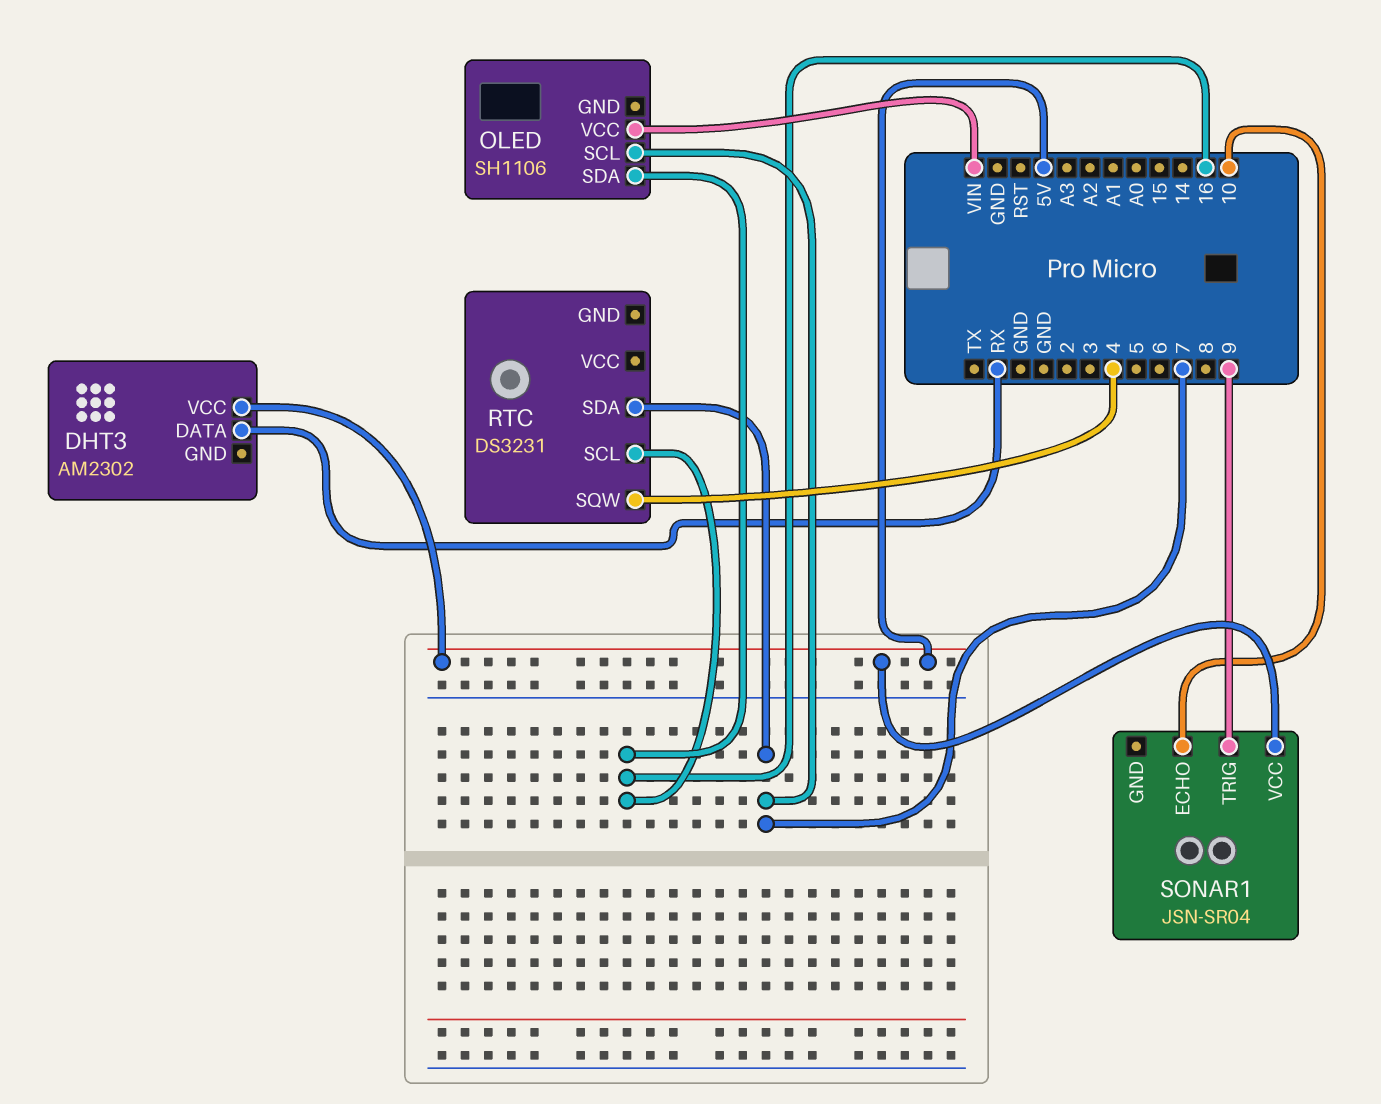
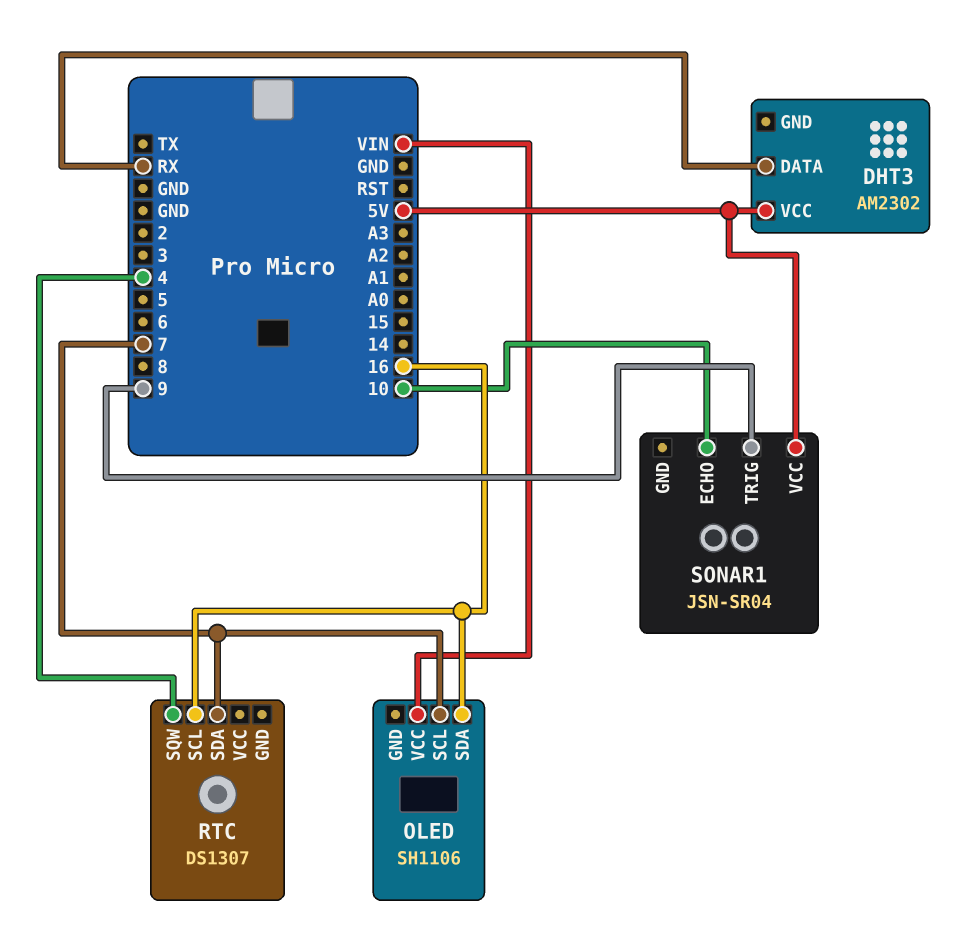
RTC: DS3231 -> DS1307

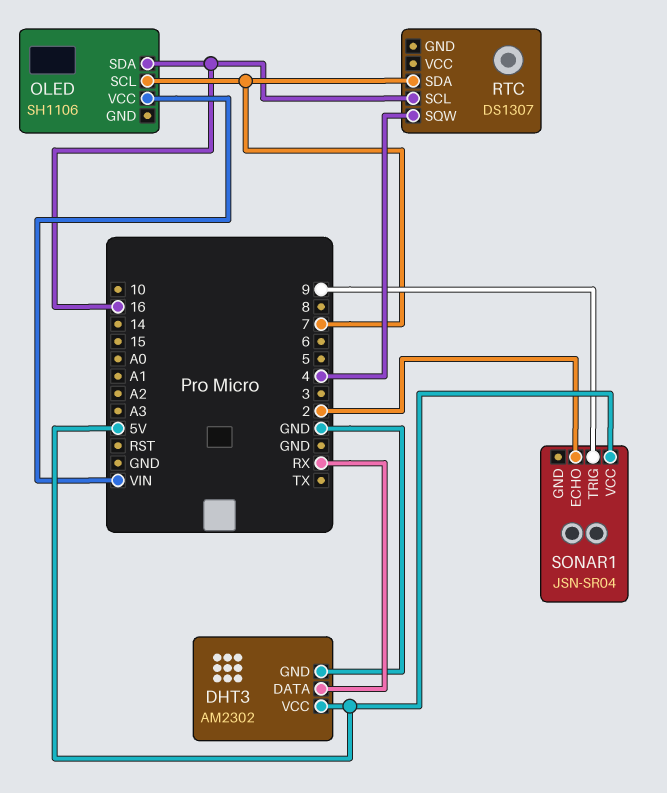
DHT3 pin GND: none -> GND
SONAR1 pin ECHO: 10 -> 2

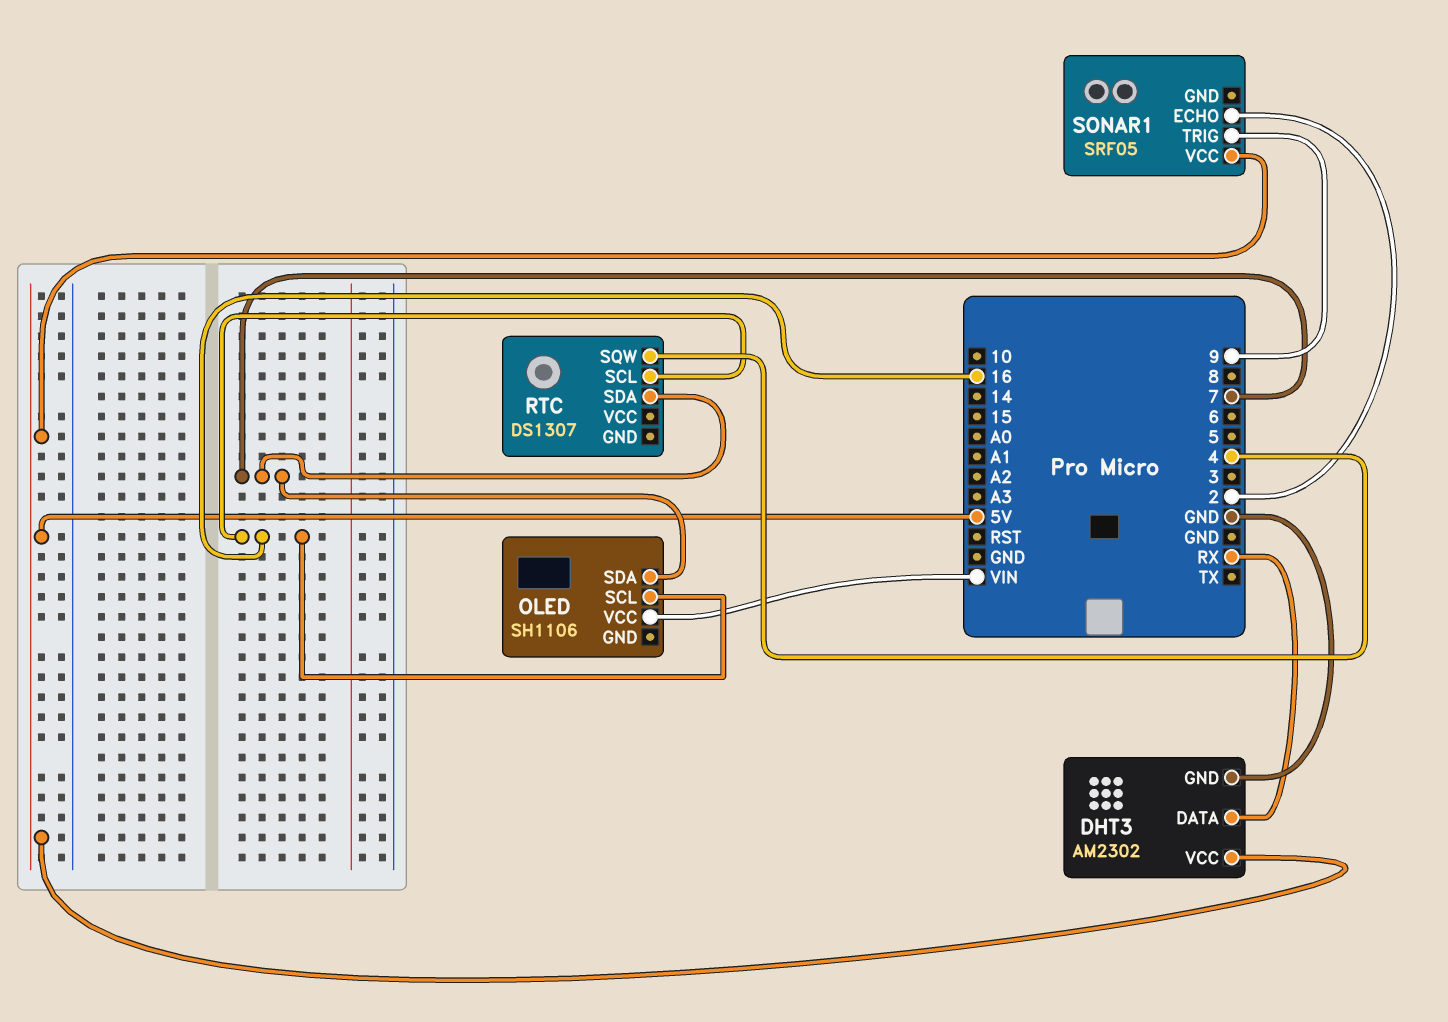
OLED pin SCL: 7 -> 16
OLED pin SDA: 16 -> 7
SONAR1: JSN-SR04 -> SRF05

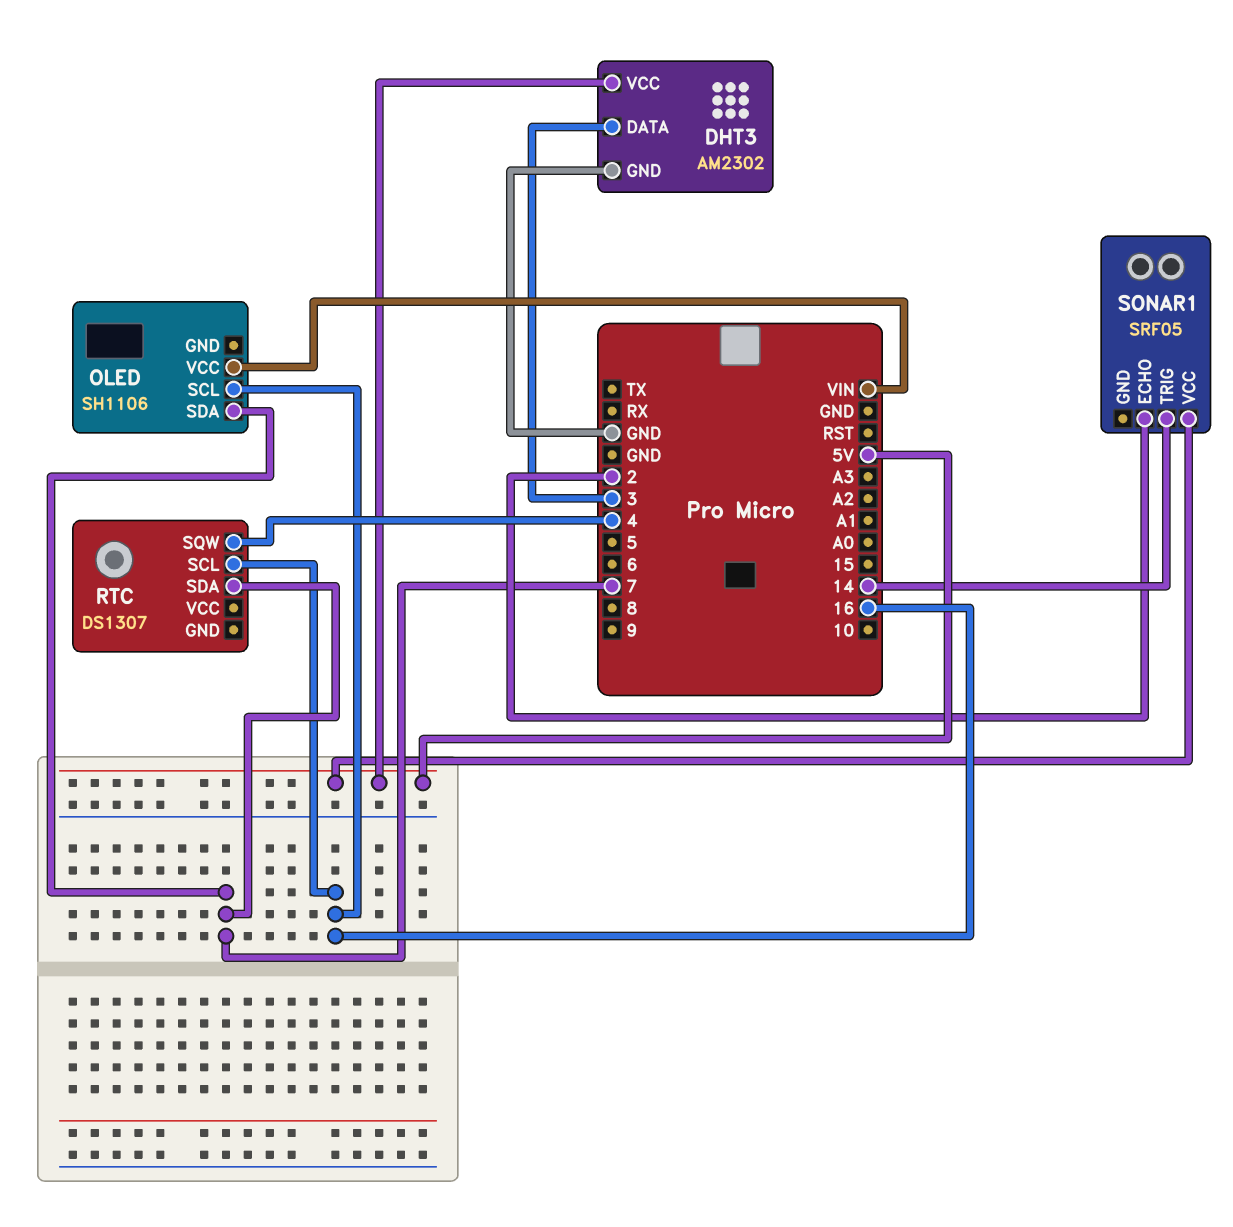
DHT3 pin DATA: RX -> 3
SONAR1 pin TRIG: 9 -> 14

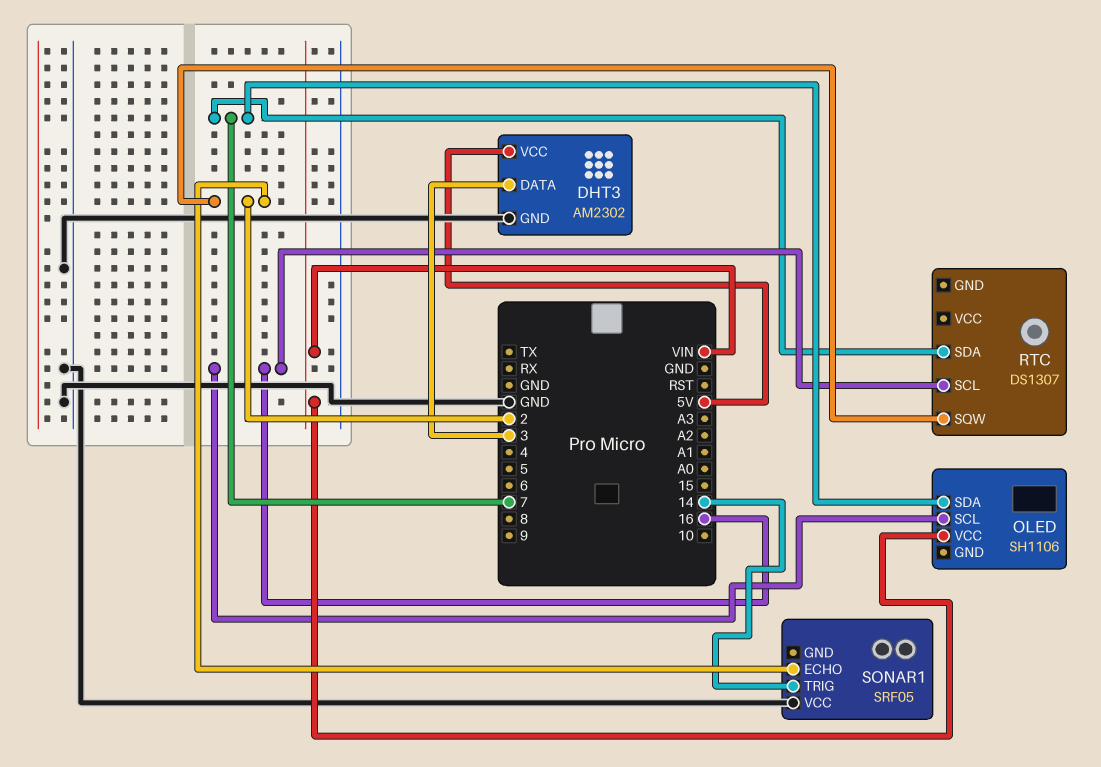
RTC pin SQW: 4 -> 2
SONAR1 pin VCC: 5V -> GND

